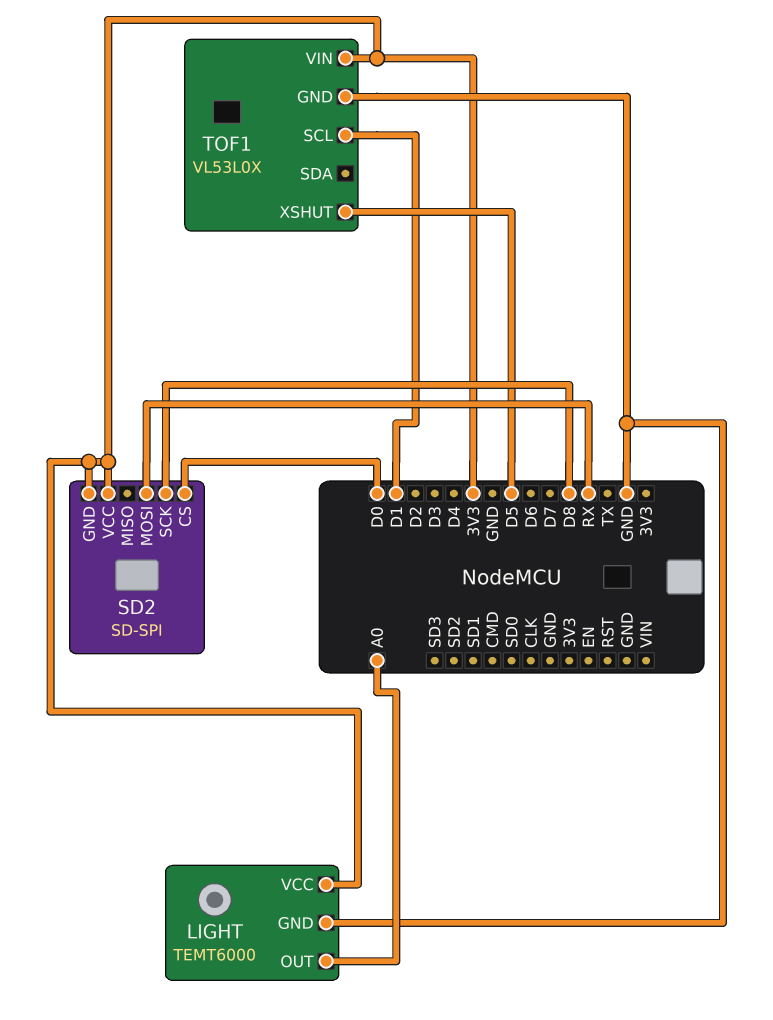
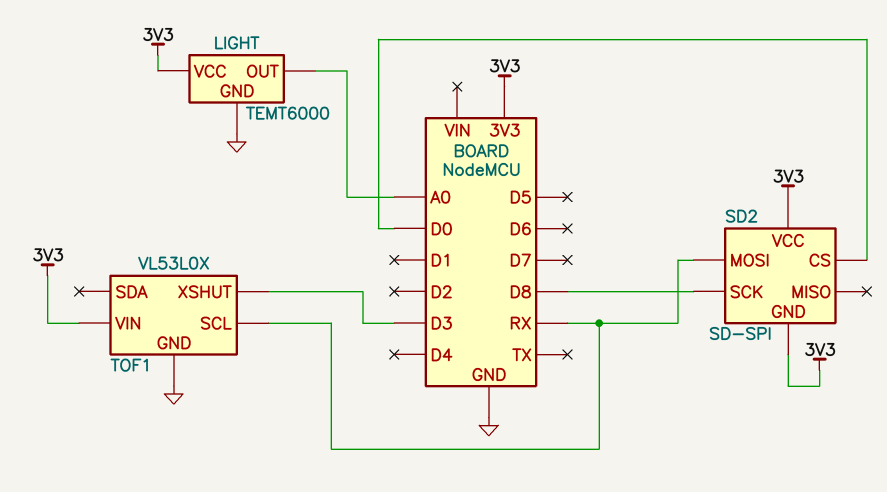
TOF1 pin SCL: D1 -> RX
TOF1 pin XSHUT: D5 -> D3

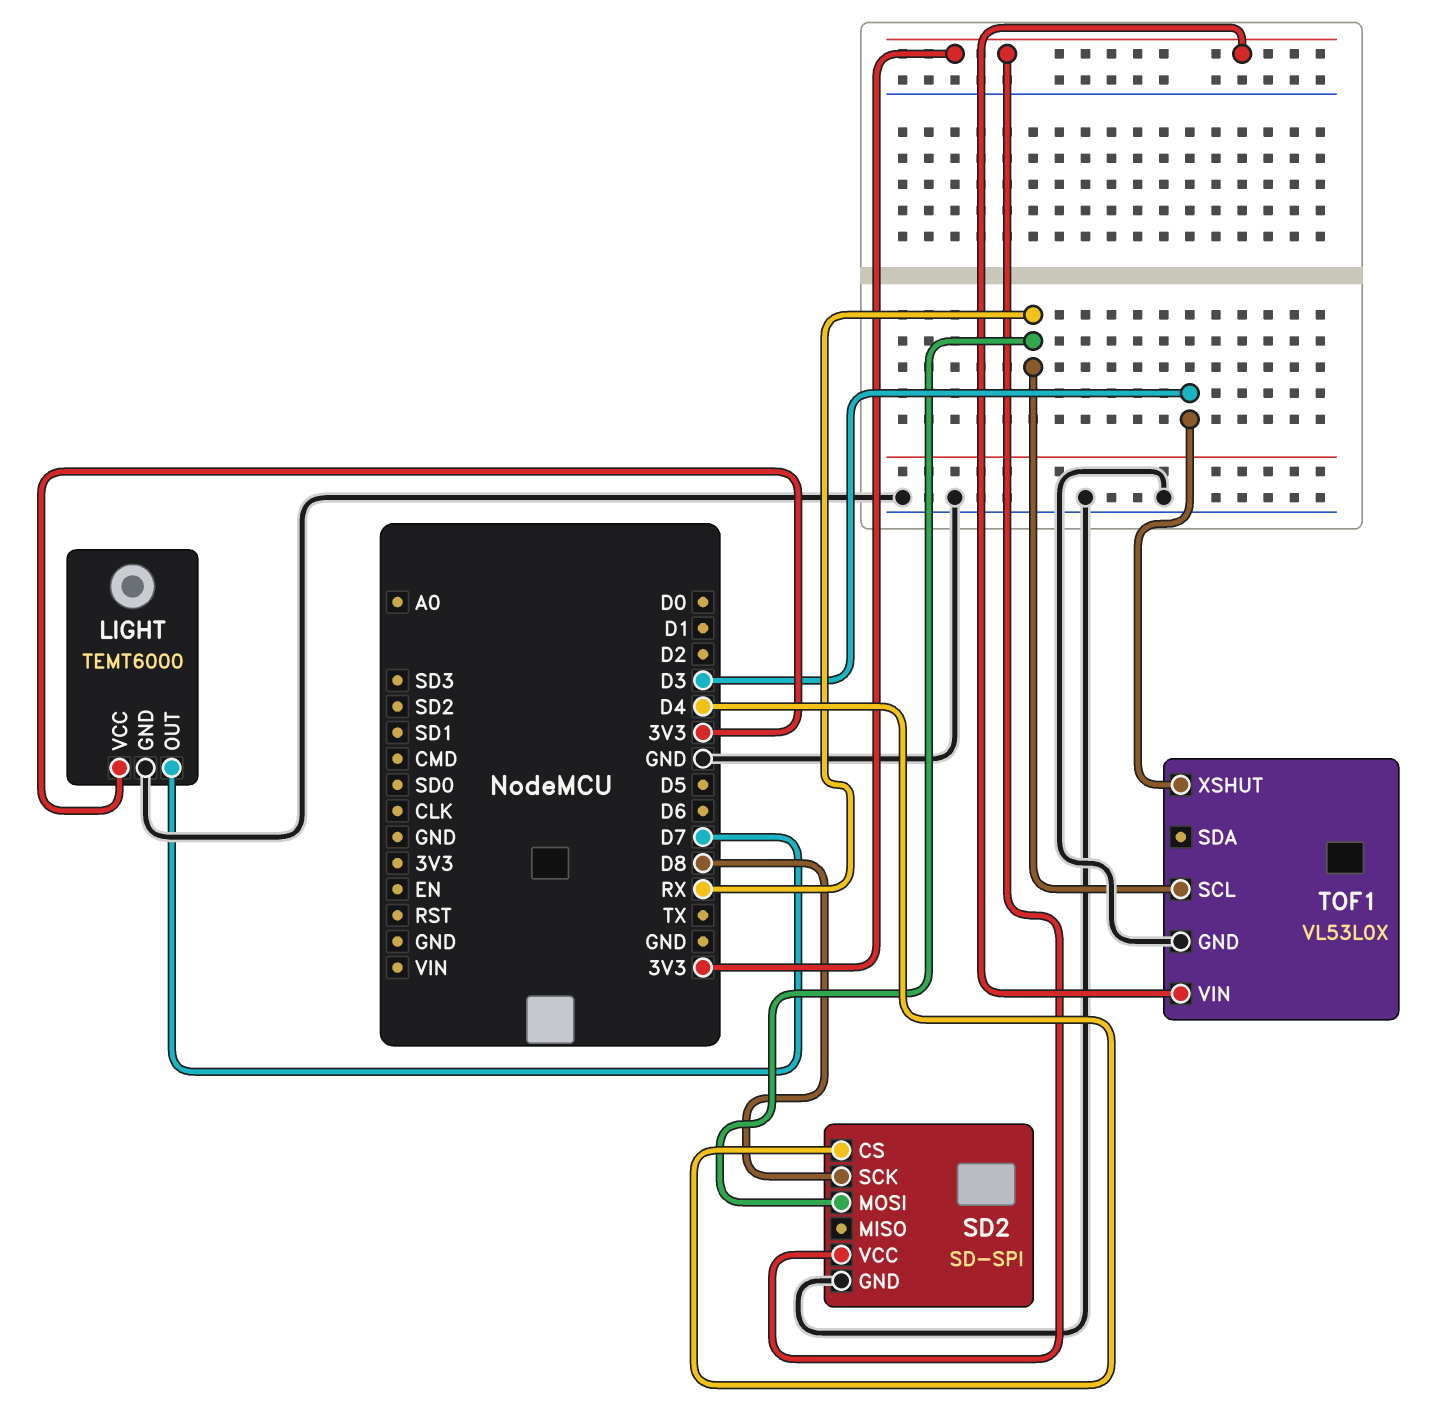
LIGHT pin OUT: A0 -> D7
SD2 pin CS: D0 -> D4
SD2 pin GND: 3V3 -> GND

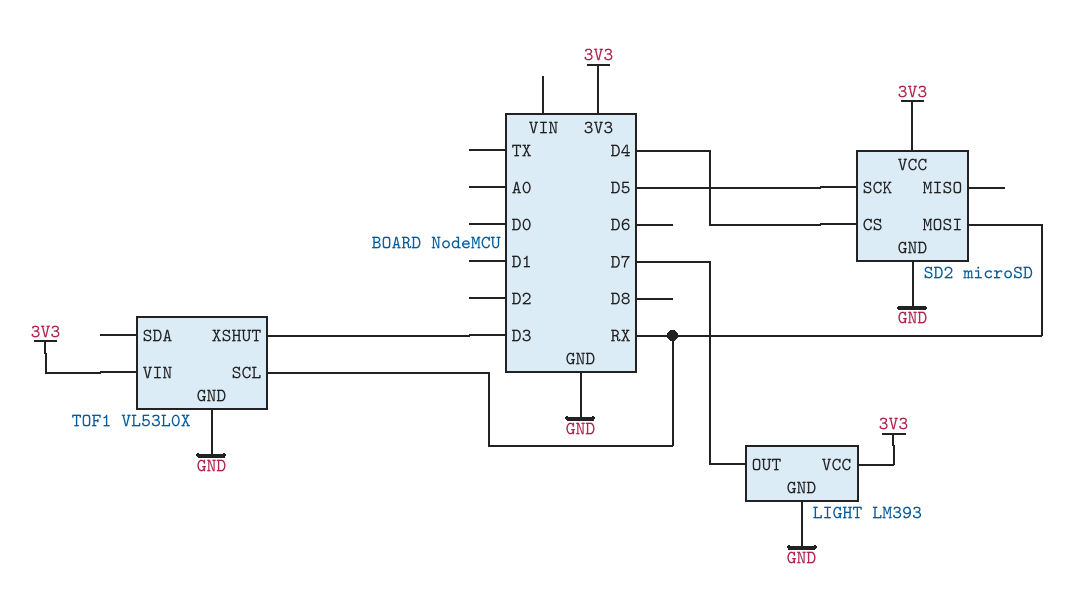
LIGHT: TEMT6000 -> LM393
SD2: SD-SPI -> microSD
SD2 pin SCK: D8 -> D5

